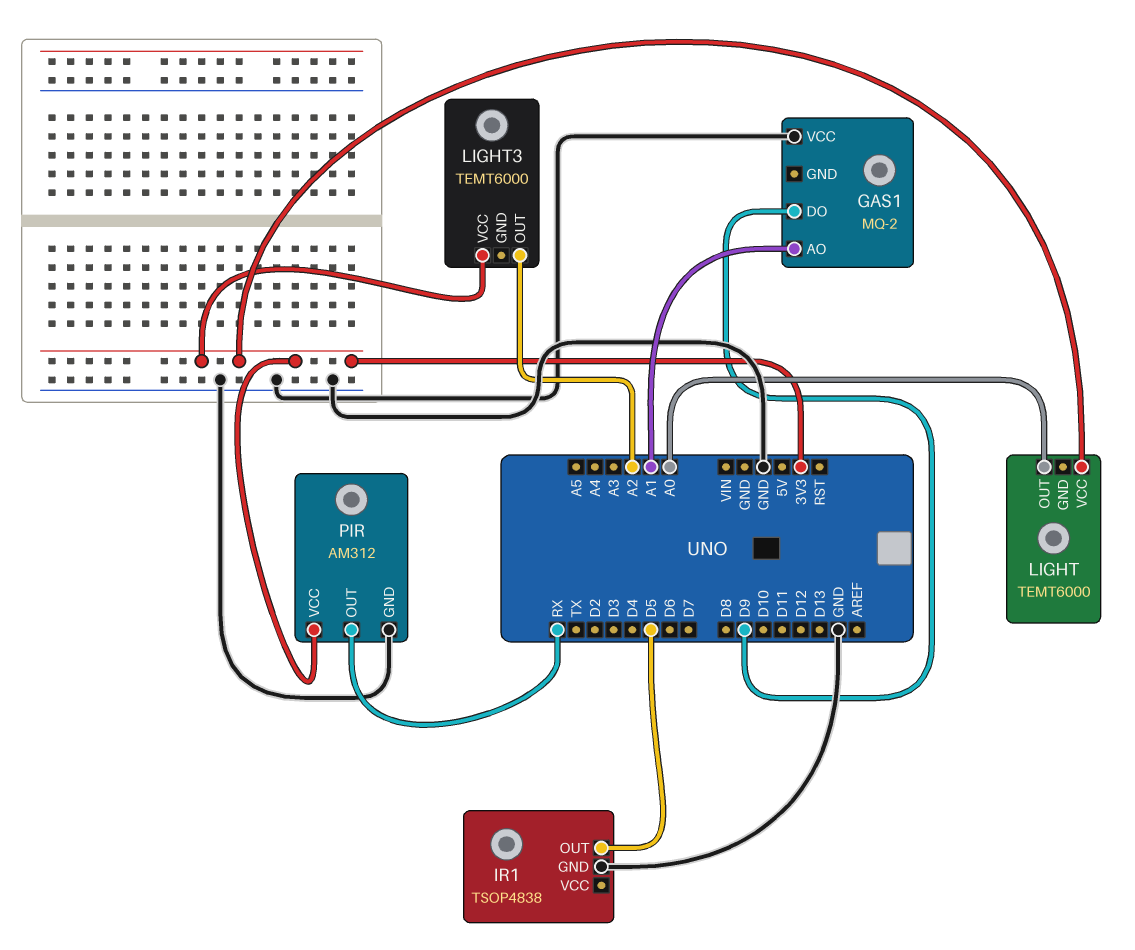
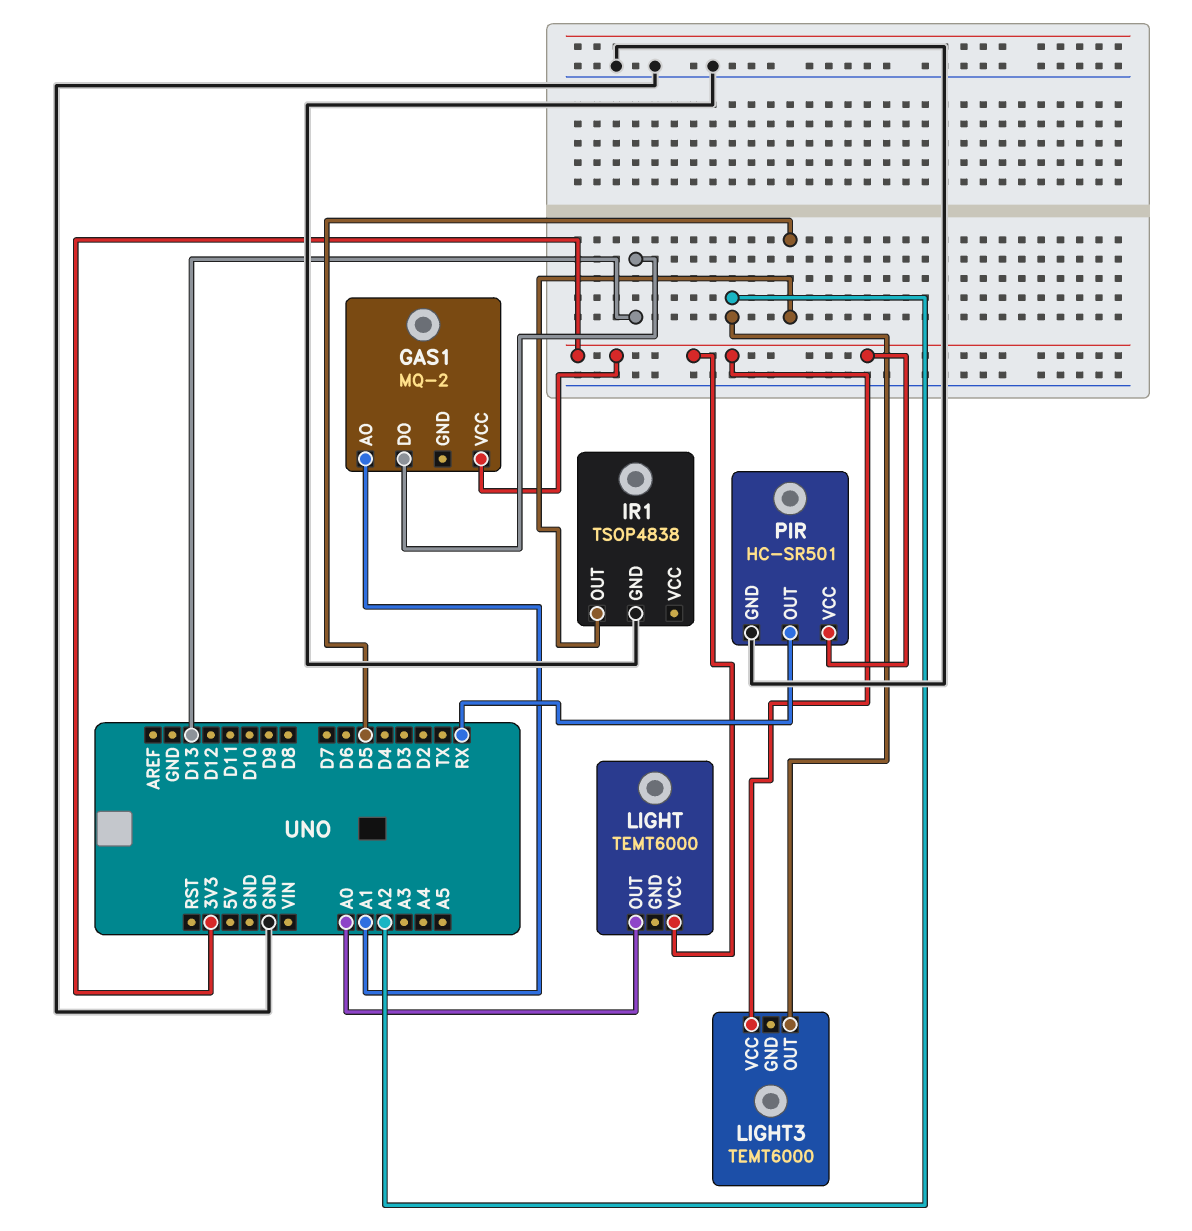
GAS1 pin DO: D9 -> D13
GAS1 pin VCC: GND -> 3V3
PIR: AM312 -> HC-SR501

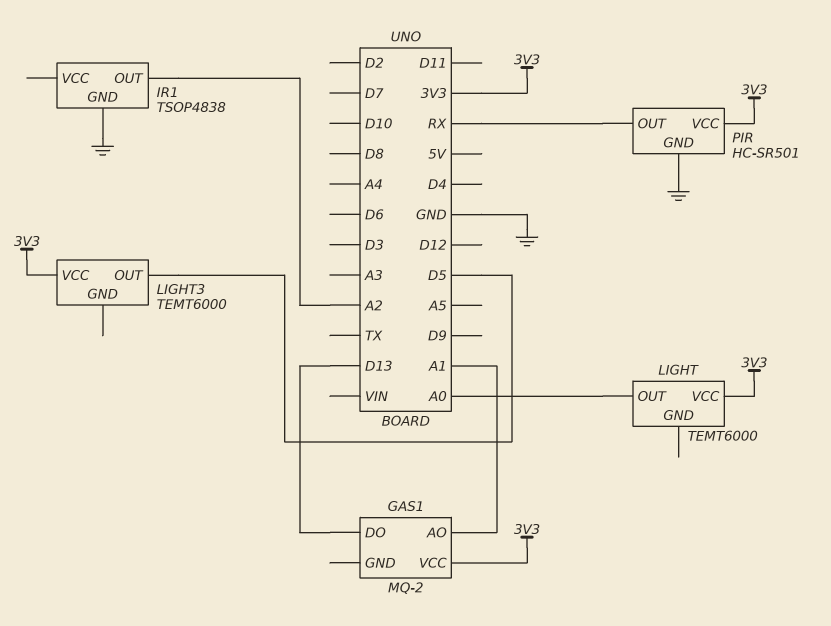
IR1 pin OUT: D5 -> A2
LIGHT3 pin OUT: A2 -> D5

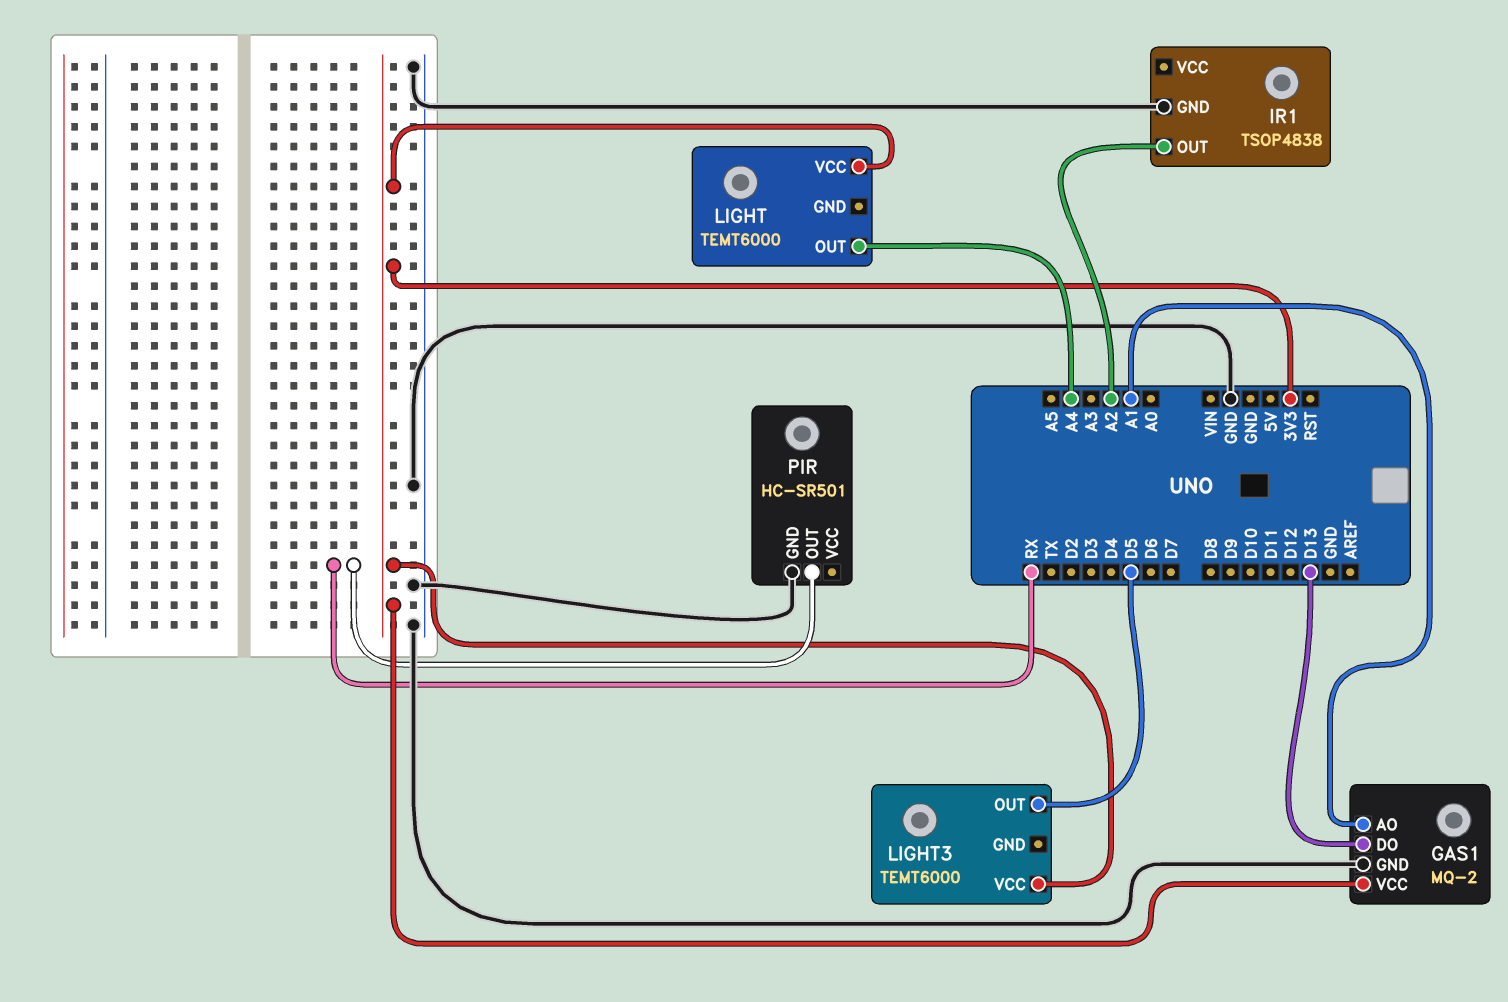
GAS1 pin GND: none -> GND
LIGHT pin OUT: A0 -> A4
PIR pin VCC: 3V3 -> none

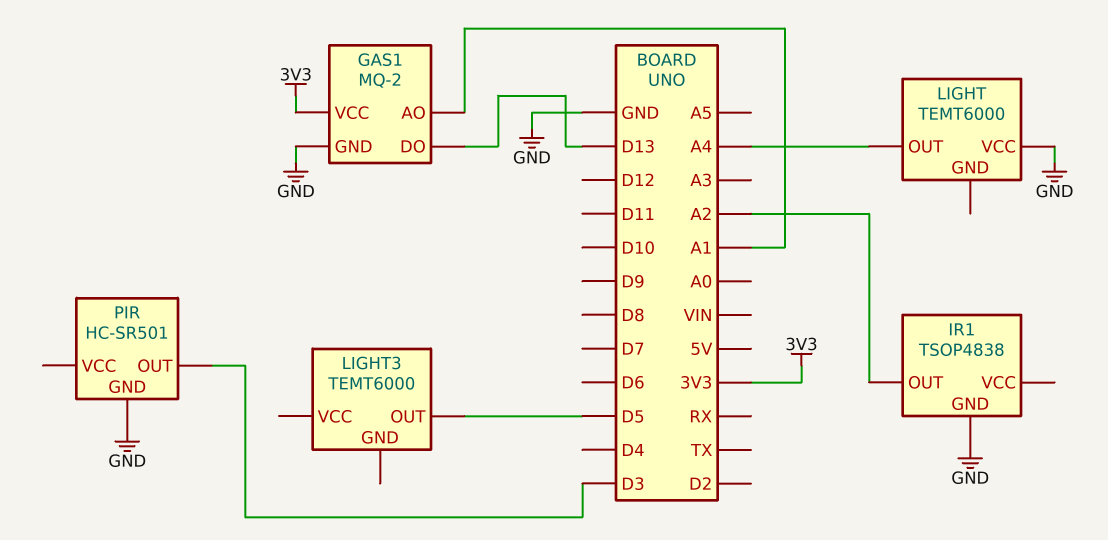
LIGHT pin VCC: 3V3 -> GND
LIGHT3 pin VCC: 3V3 -> none
PIR pin OUT: RX -> D3

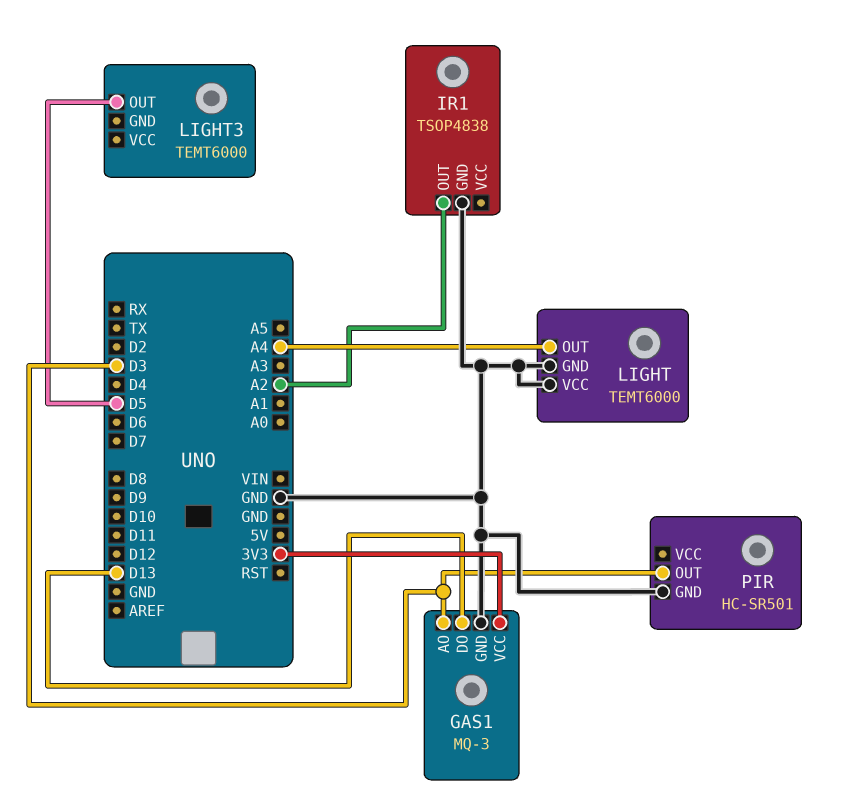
GAS1: MQ-2 -> MQ-3
GAS1 pin AO: A1 -> D3
LIGHT pin GND: none -> GND

